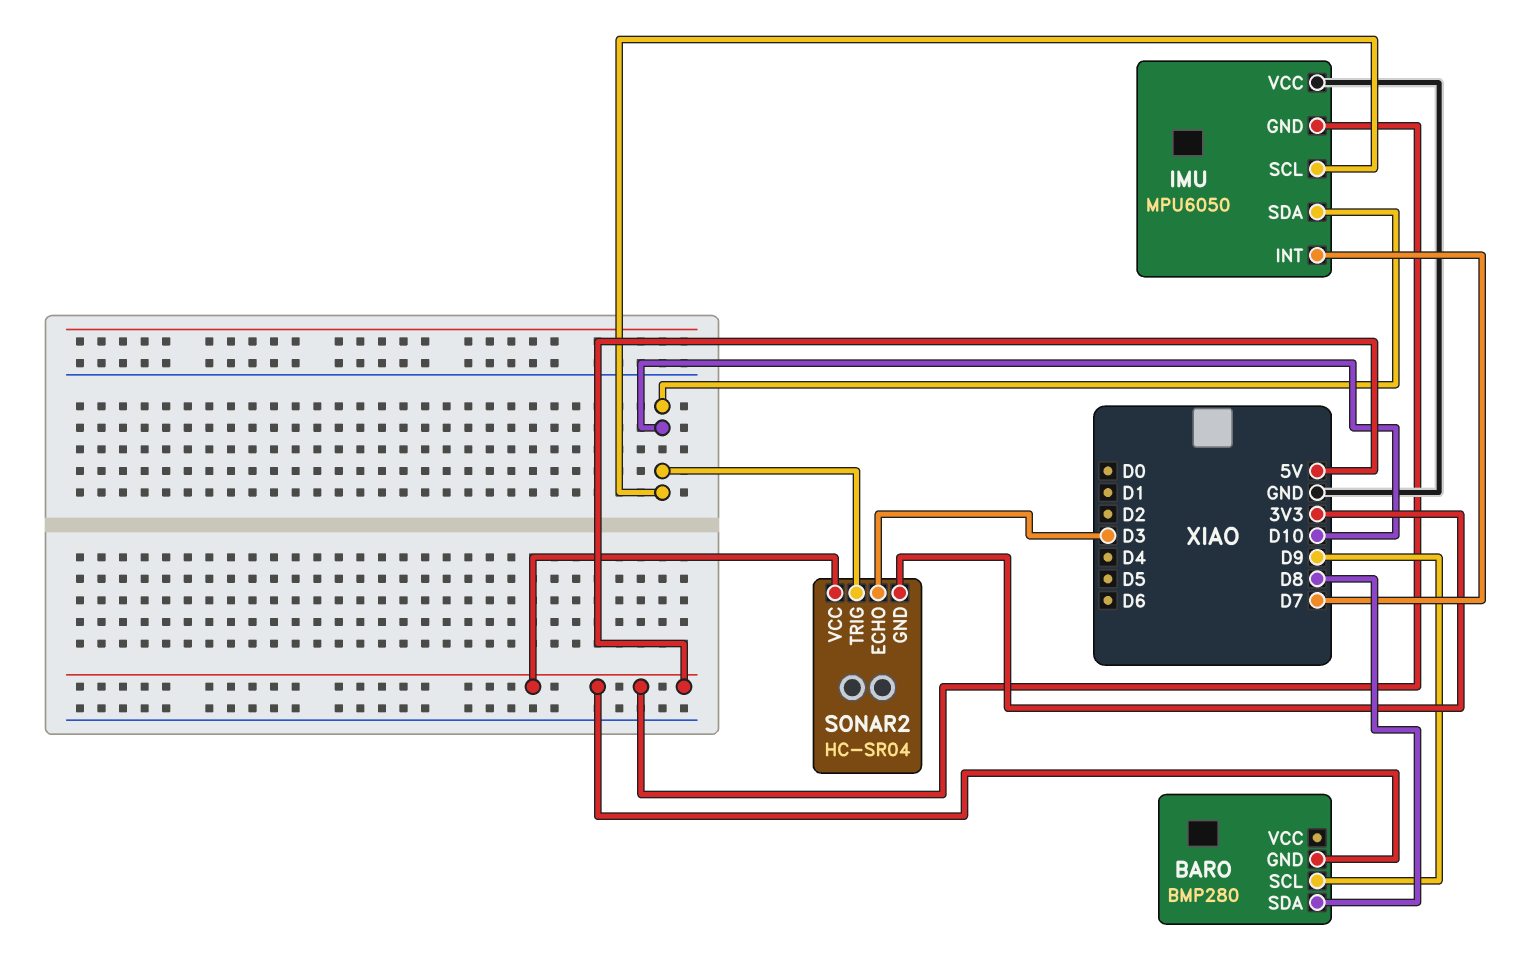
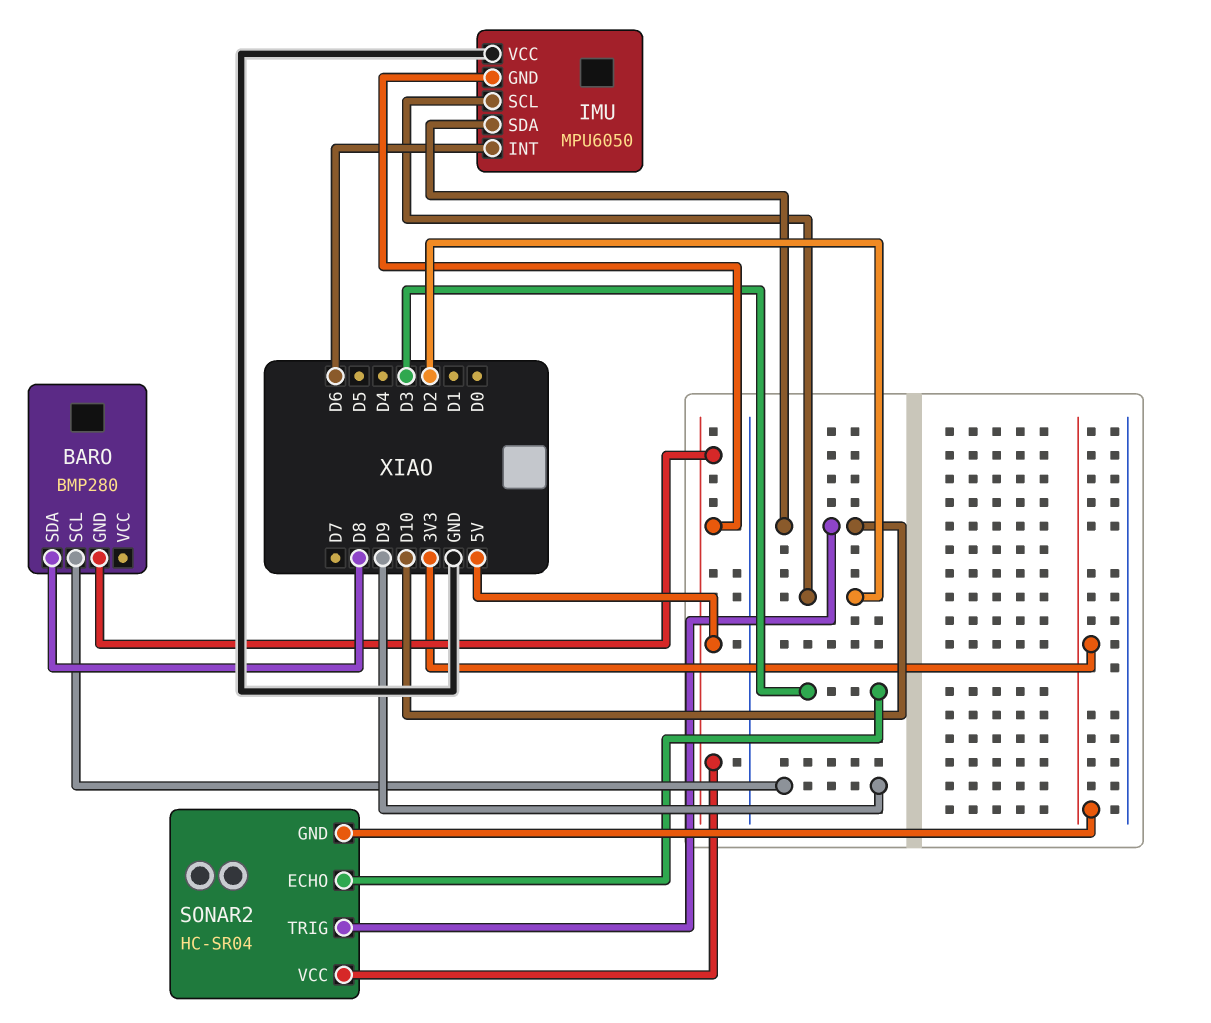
IMU pin INT: D7 -> D6
IMU pin SCL: D10 -> D2

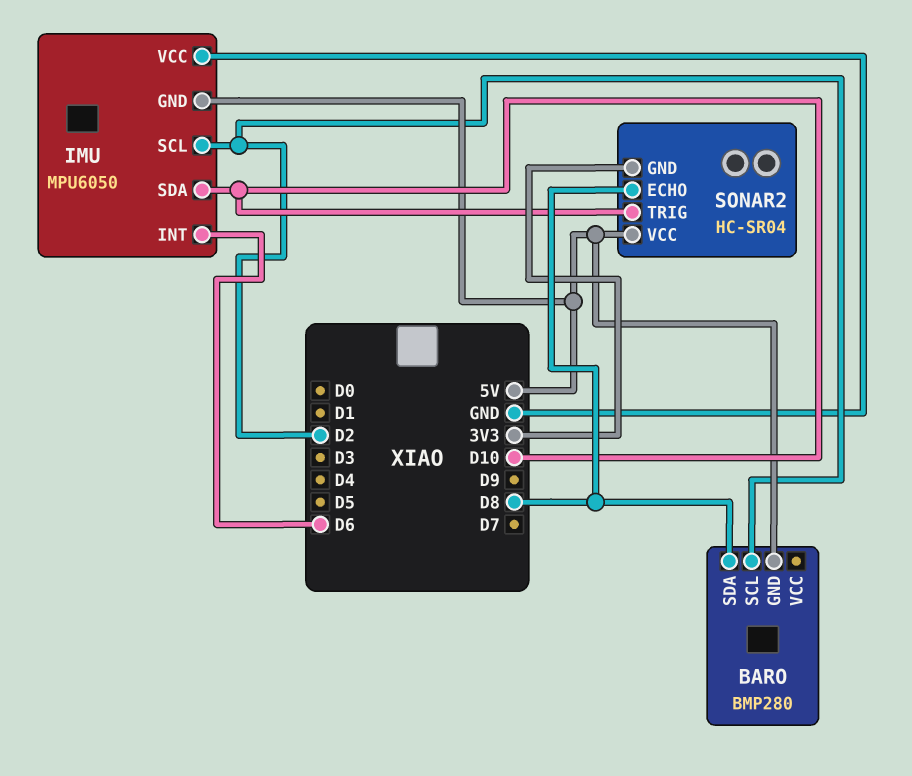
BARO pin SCL: D9 -> D2
SONAR2 pin ECHO: D3 -> D8

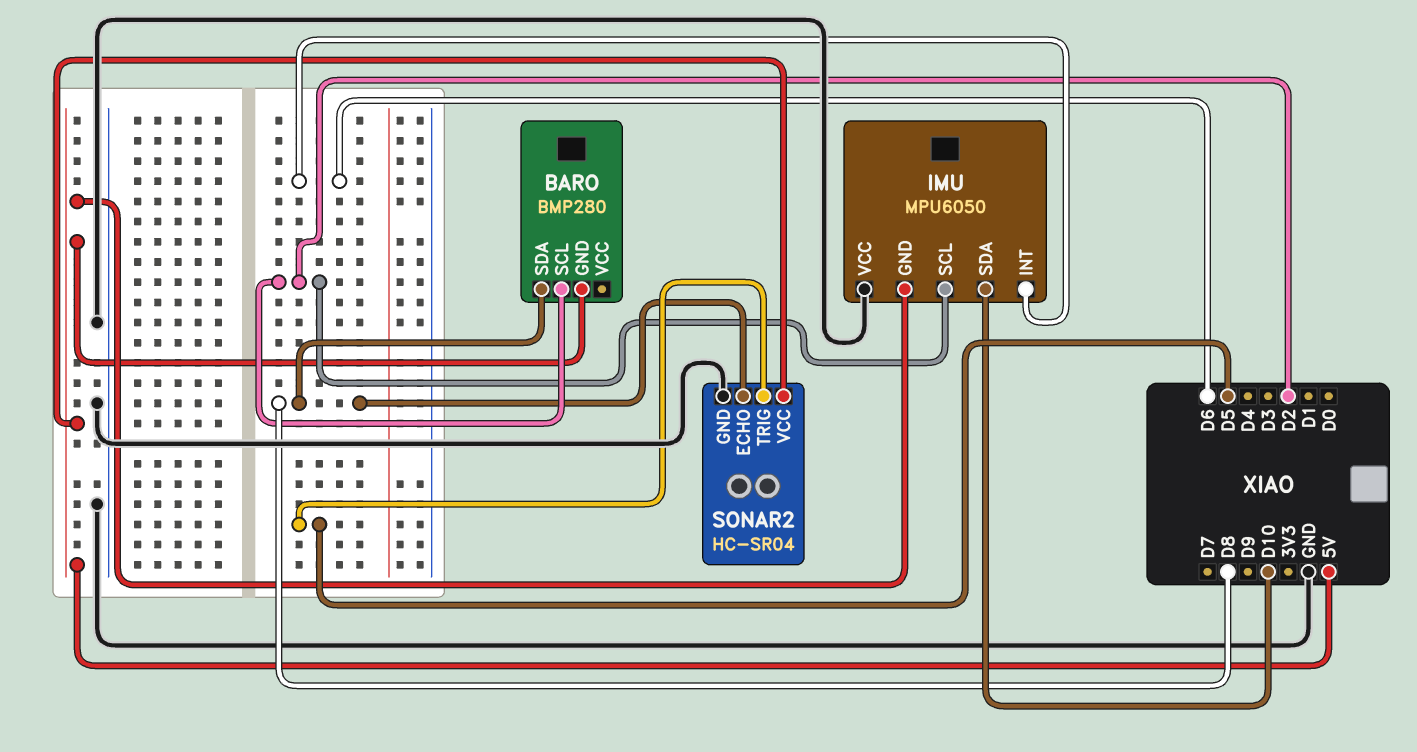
SONAR2 pin GND: 3V3 -> GND
SONAR2 pin TRIG: D10 -> D5

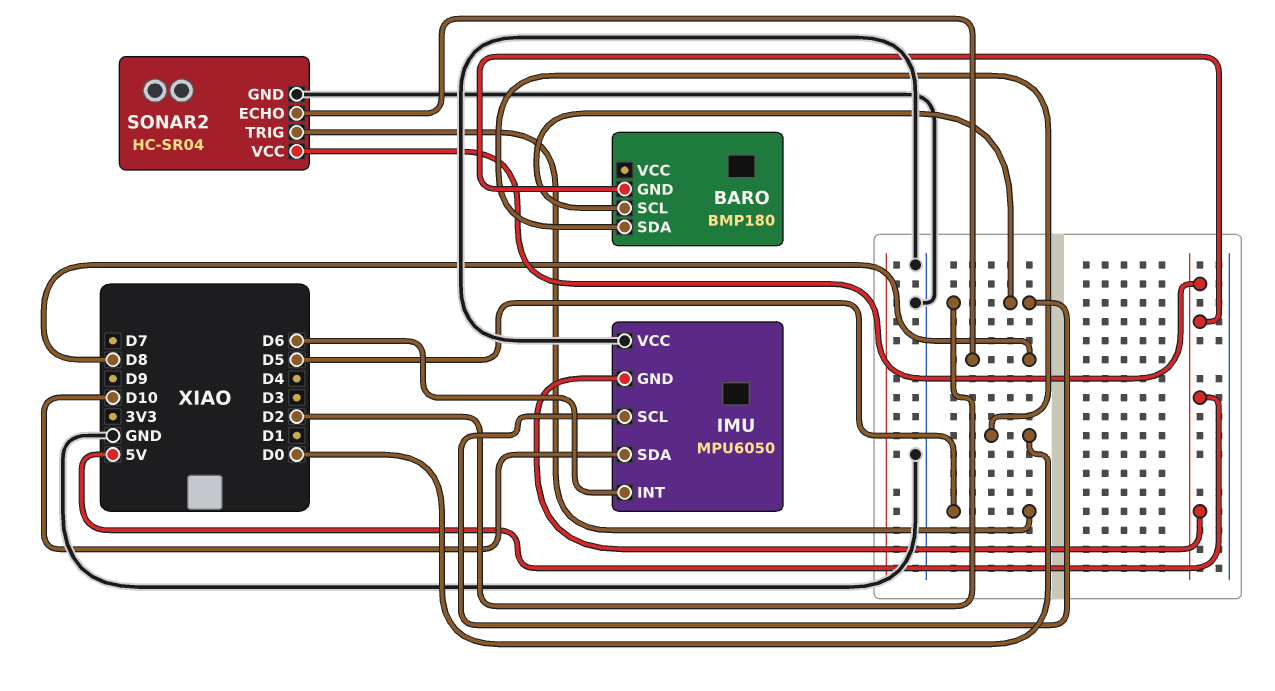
BARO: BMP280 -> BMP180
BARO pin SDA: D8 -> D0

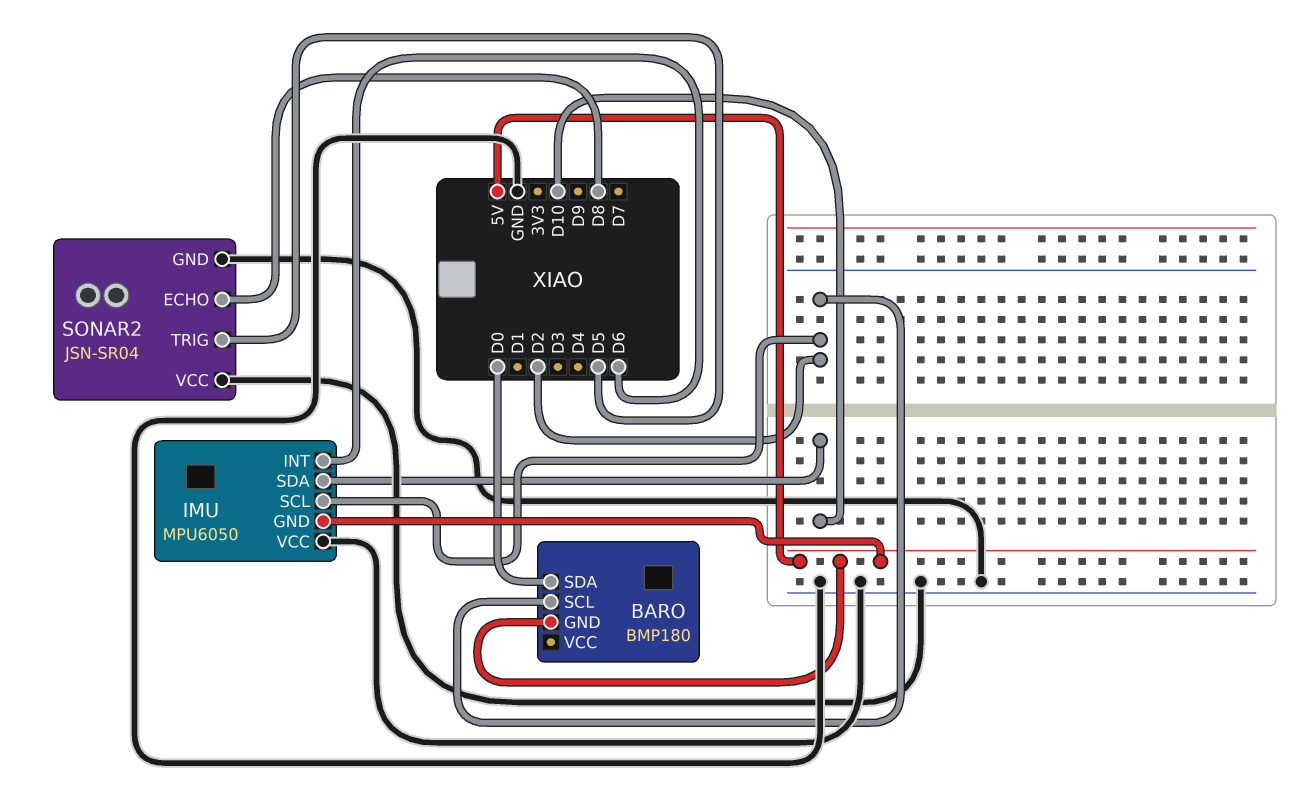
SONAR2: HC-SR04 -> JSN-SR04
SONAR2 pin VCC: 5V -> GND

